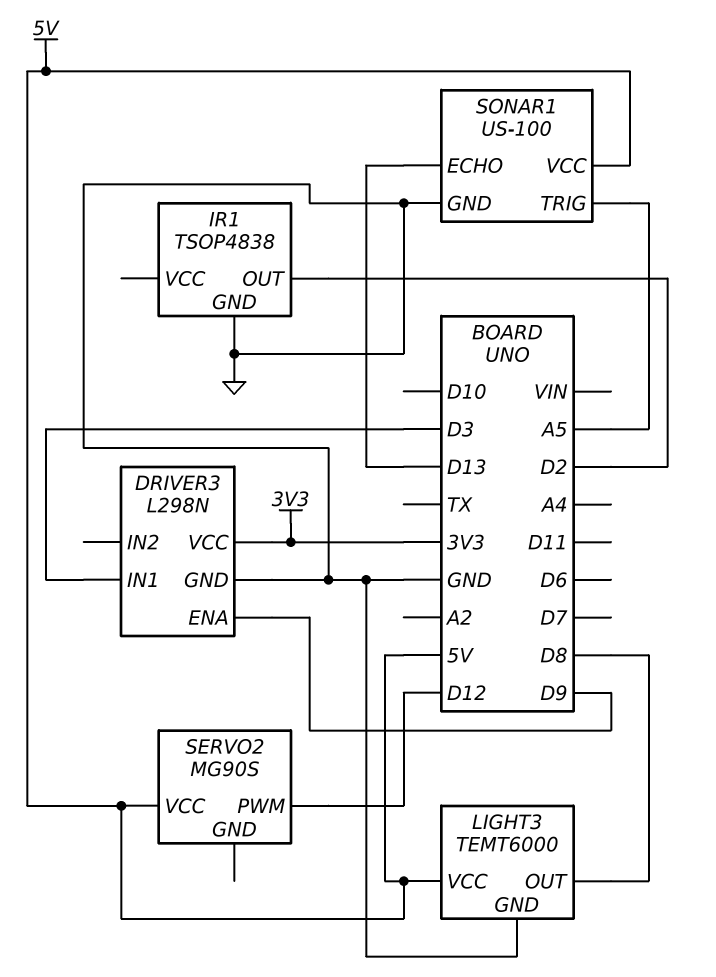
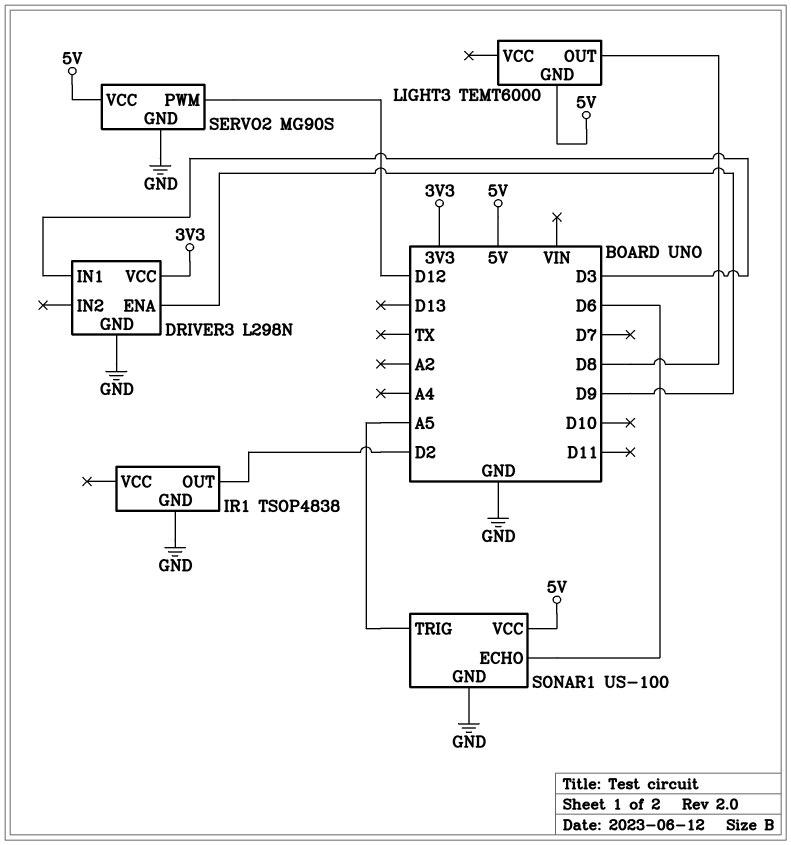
LIGHT3 pin GND: GND -> 5V
LIGHT3 pin VCC: 5V -> none
SERVO2 pin GND: none -> GND
SONAR1 pin ECHO: D13 -> D6

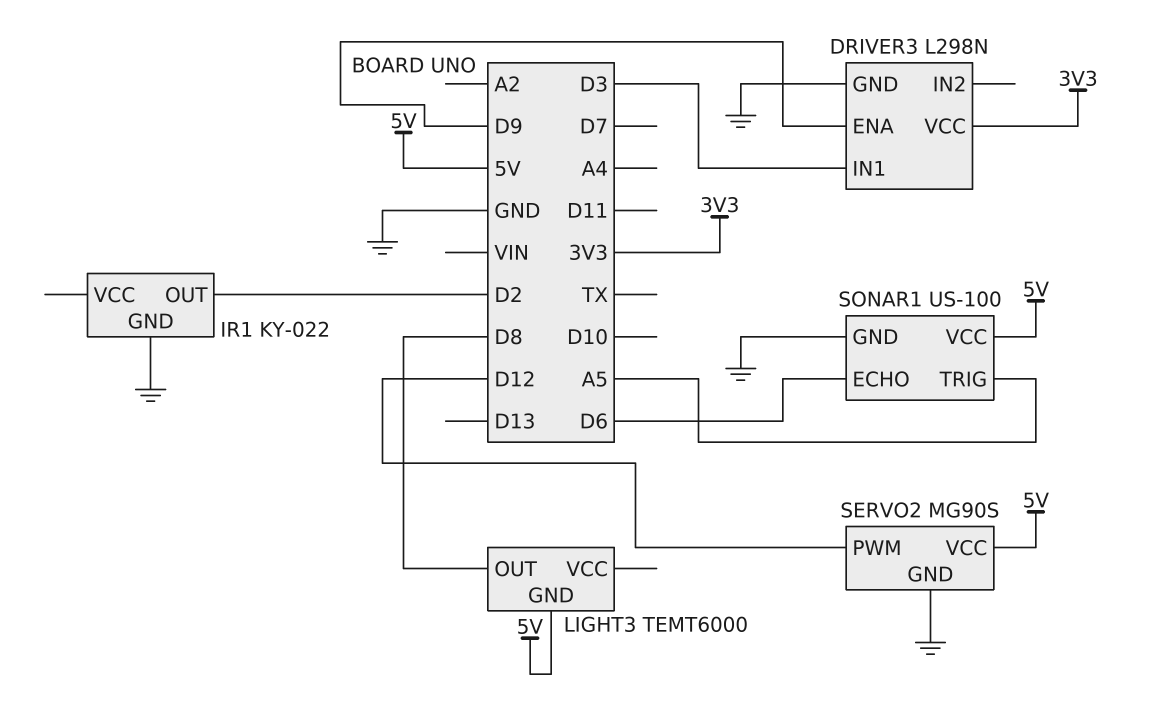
IR1: TSOP4838 -> KY-022

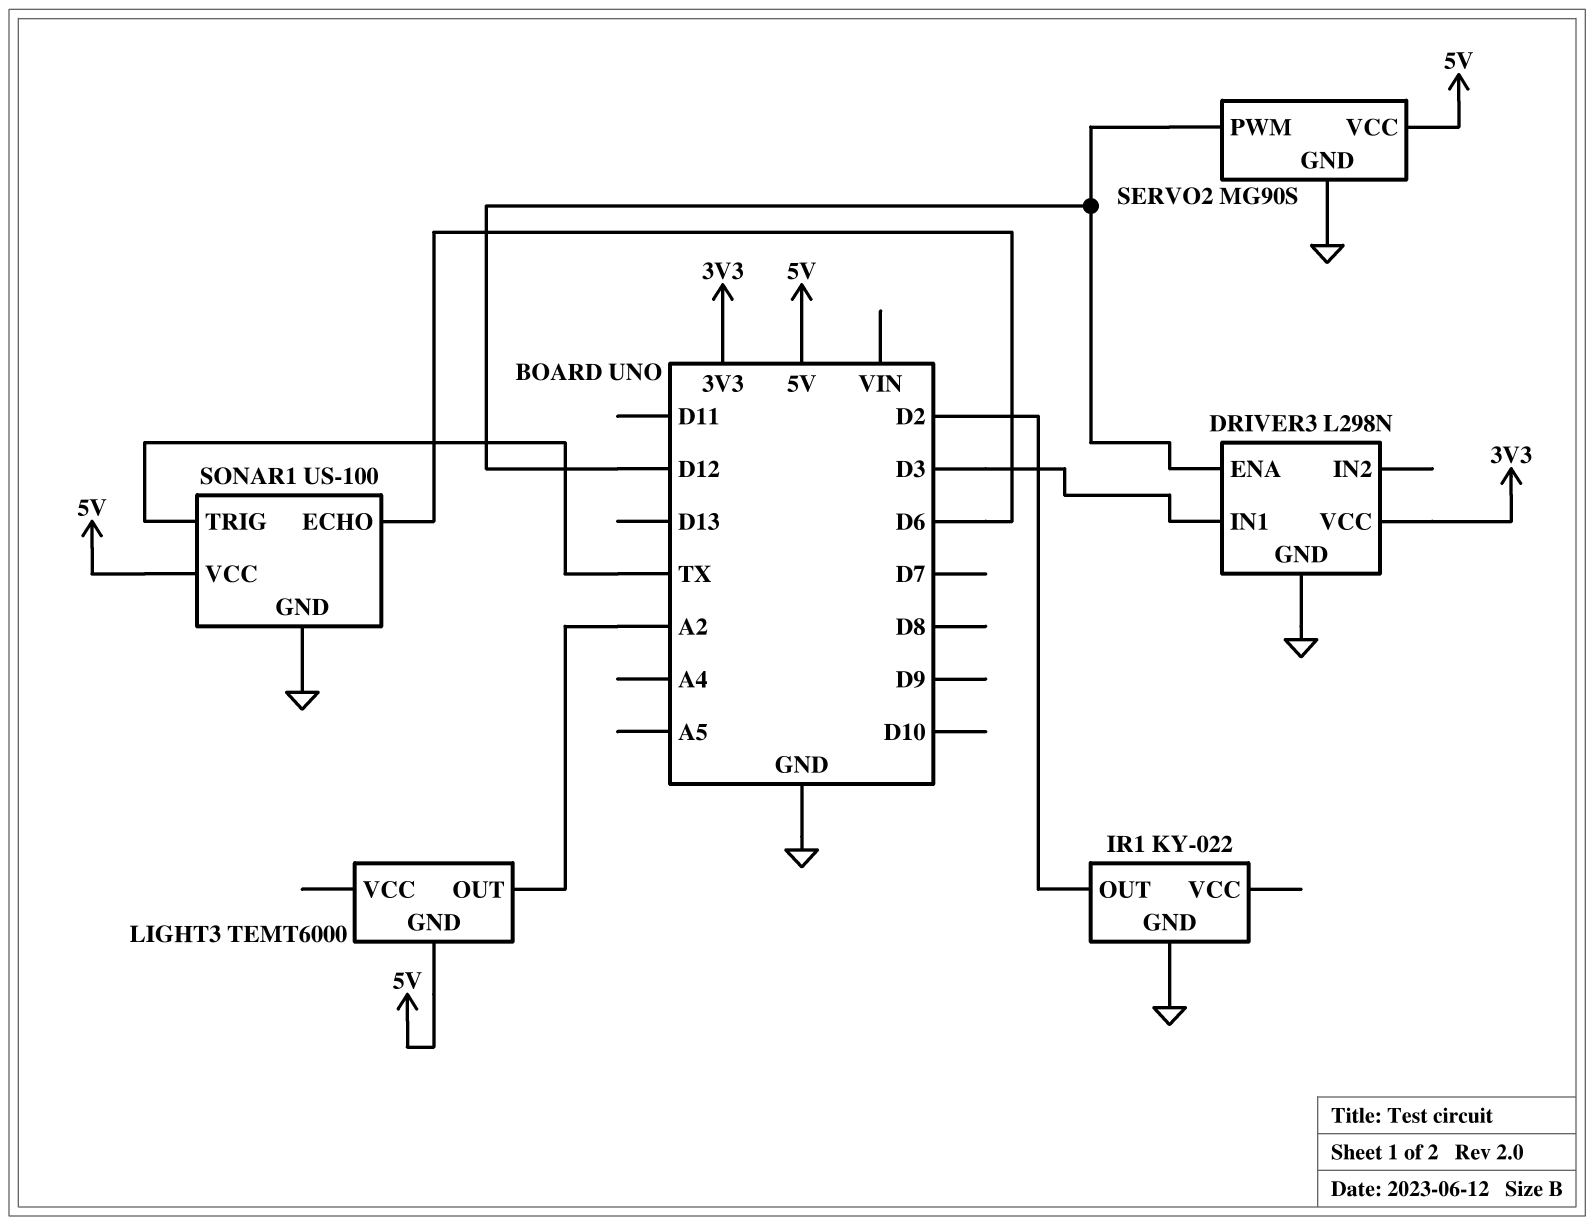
DRIVER3 pin ENA: D9 -> D12
LIGHT3 pin OUT: D8 -> A2
SONAR1 pin TRIG: A5 -> TX

